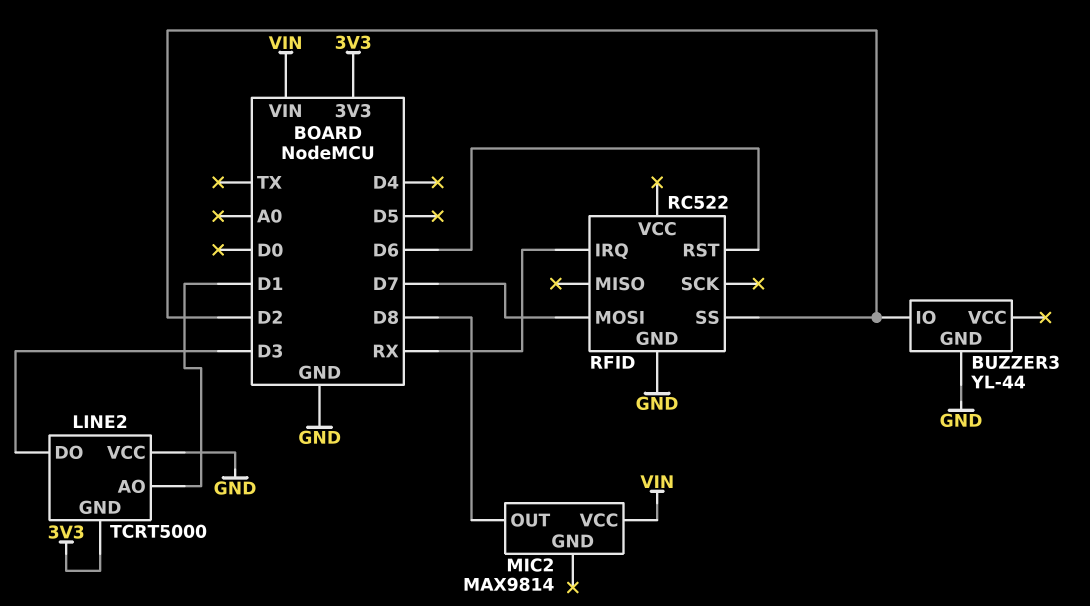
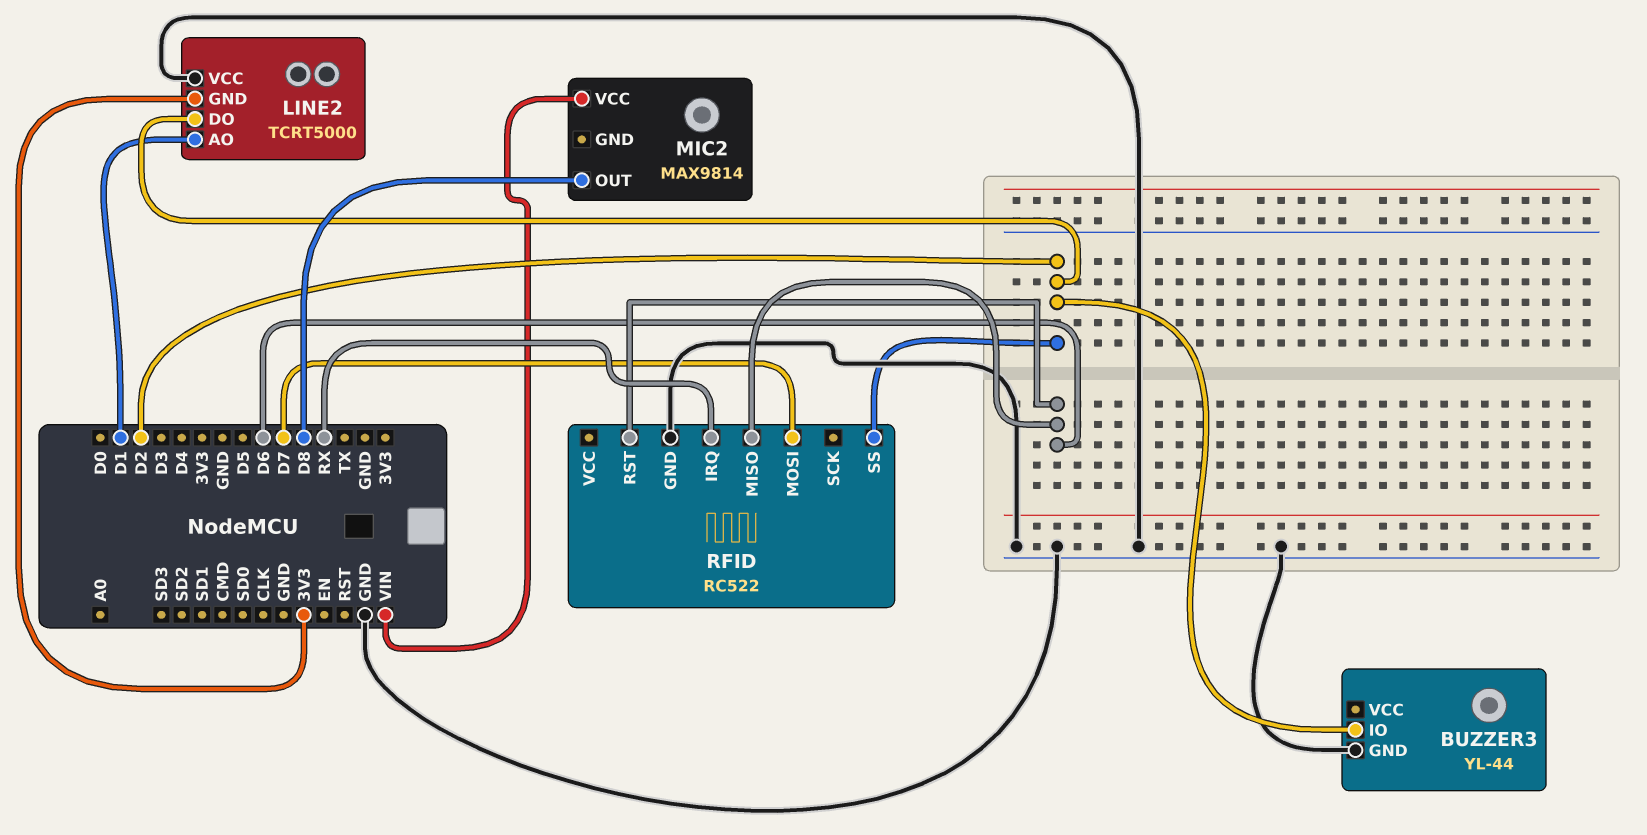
LINE2 pin DO: D3 -> D2
RFID pin MISO: none -> D6

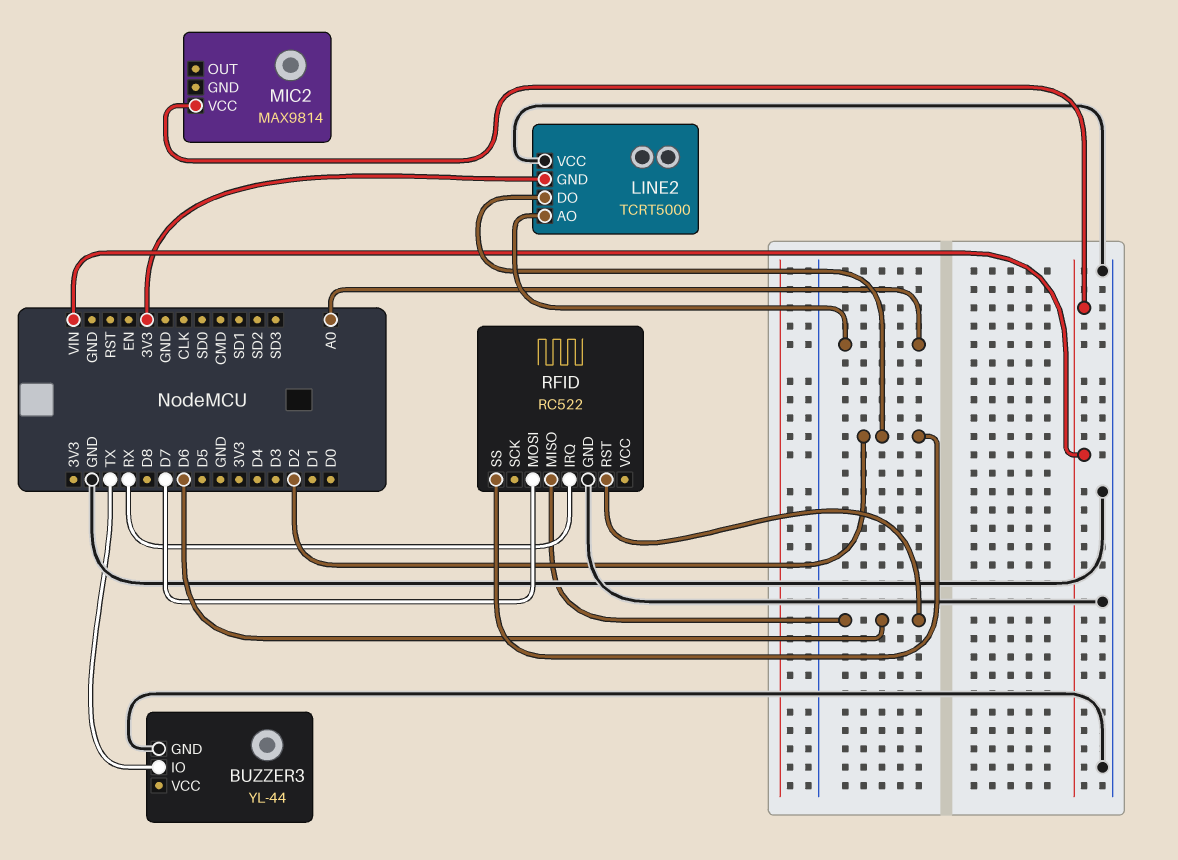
BUZZER3 pin IO: D2 -> TX
LINE2 pin AO: D1 -> A0
MIC2 pin OUT: D8 -> none

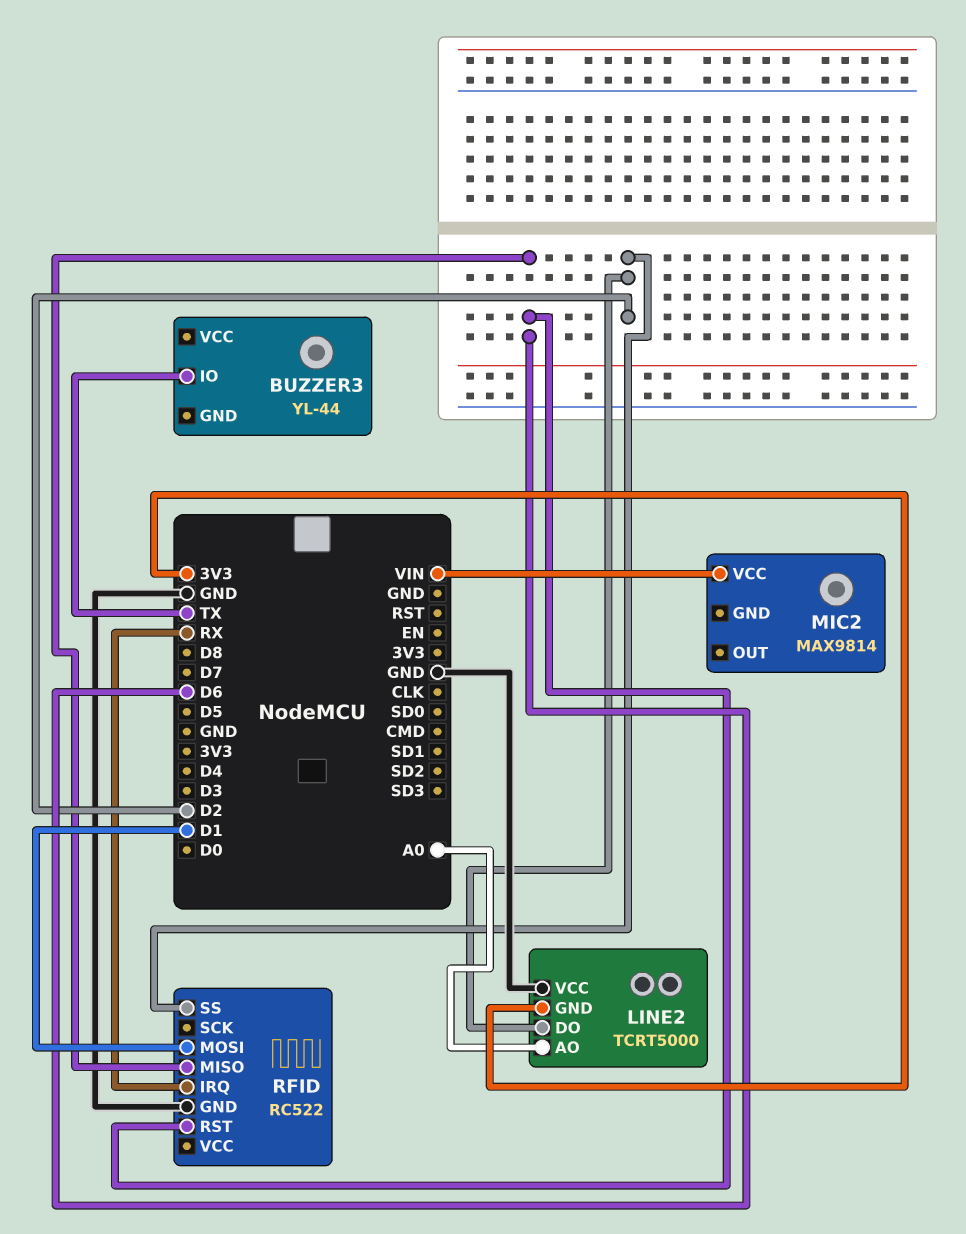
BUZZER3 pin GND: GND -> none
RFID pin MOSI: D7 -> D1

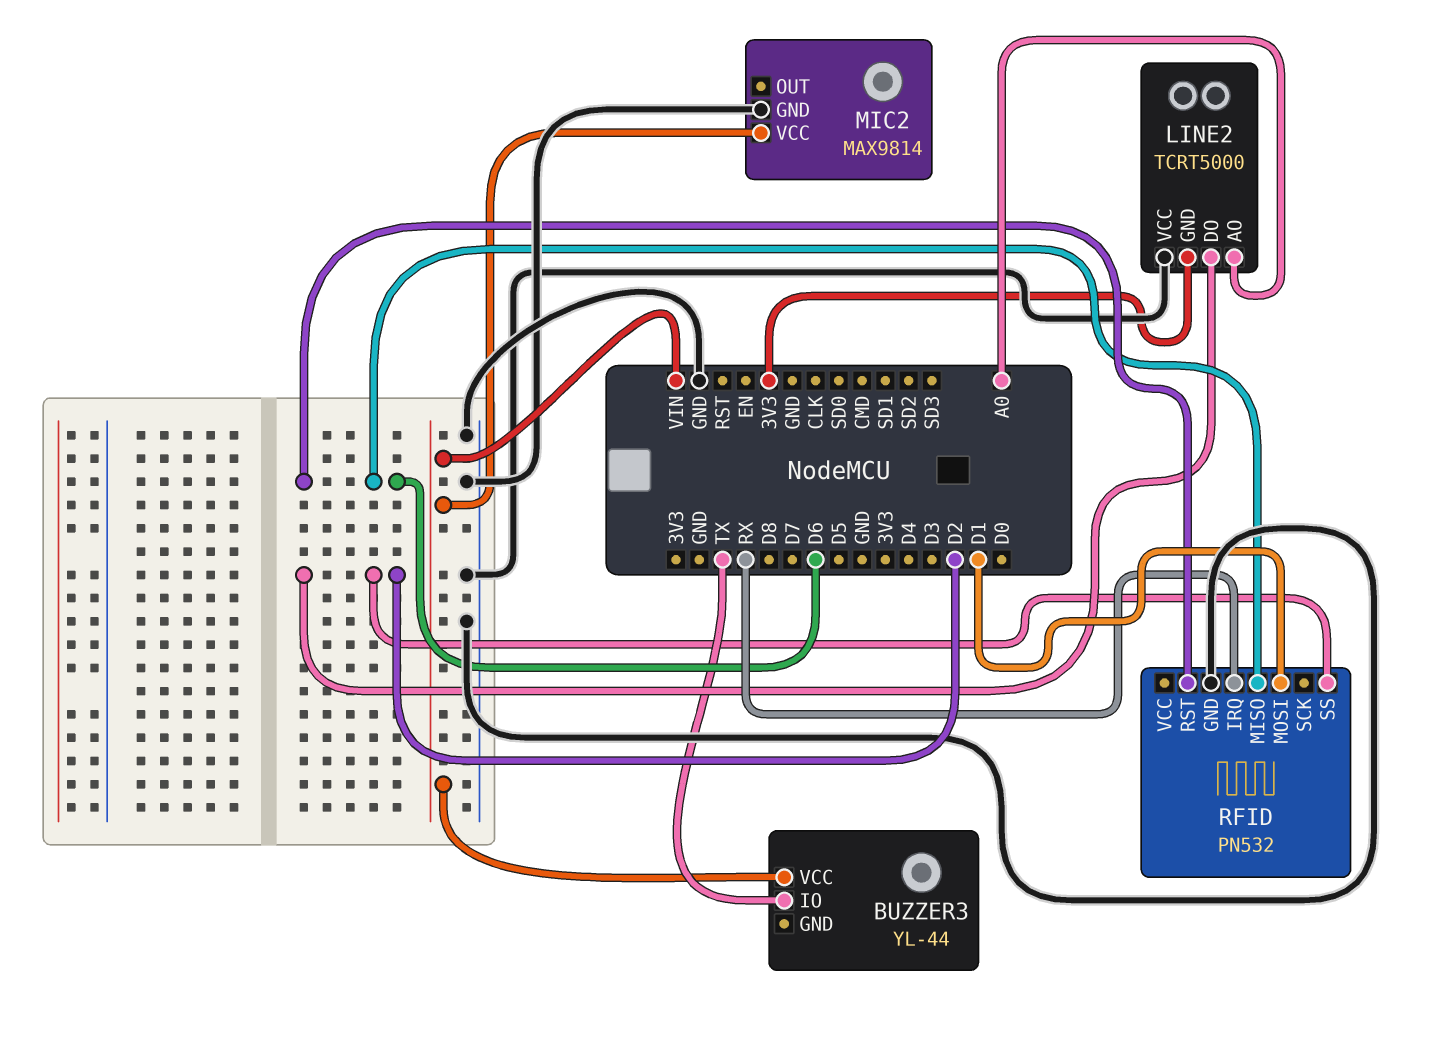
BUZZER3 pin VCC: none -> VIN
MIC2 pin GND: none -> GND
RFID: RC522 -> PN532

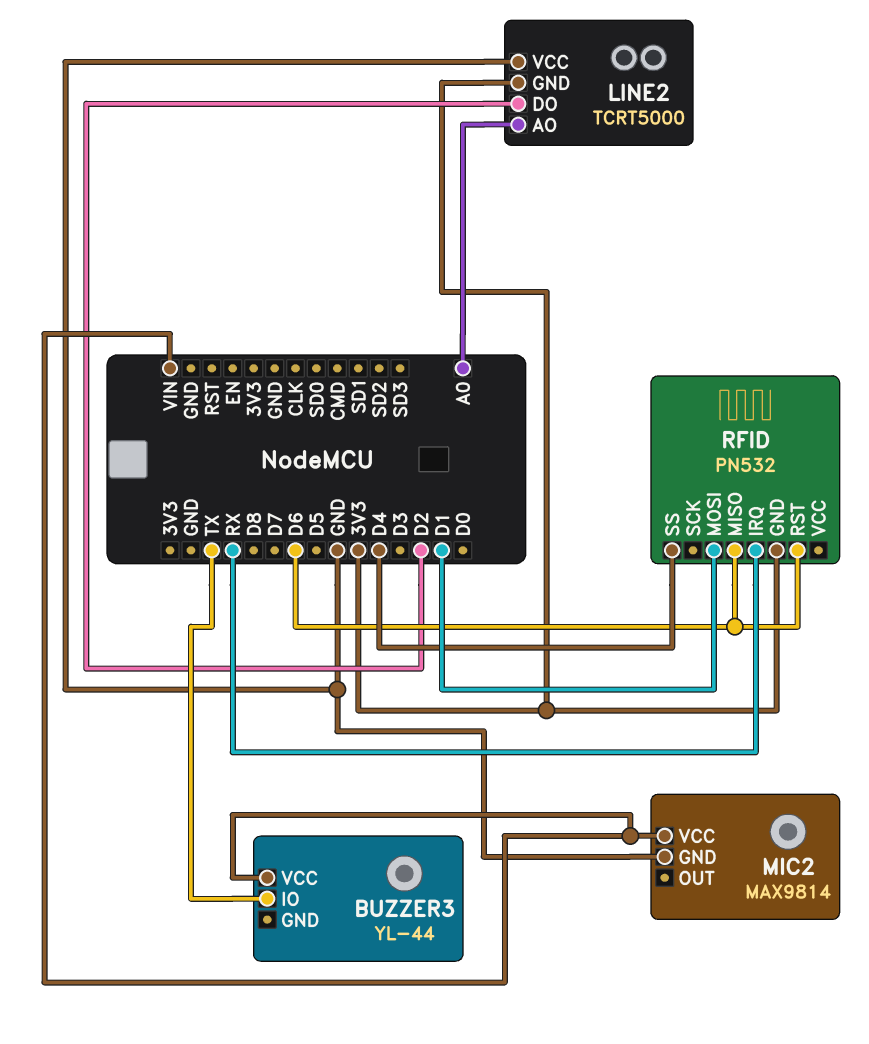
RFID pin GND: GND -> 3V3
RFID pin SS: D2 -> D4

